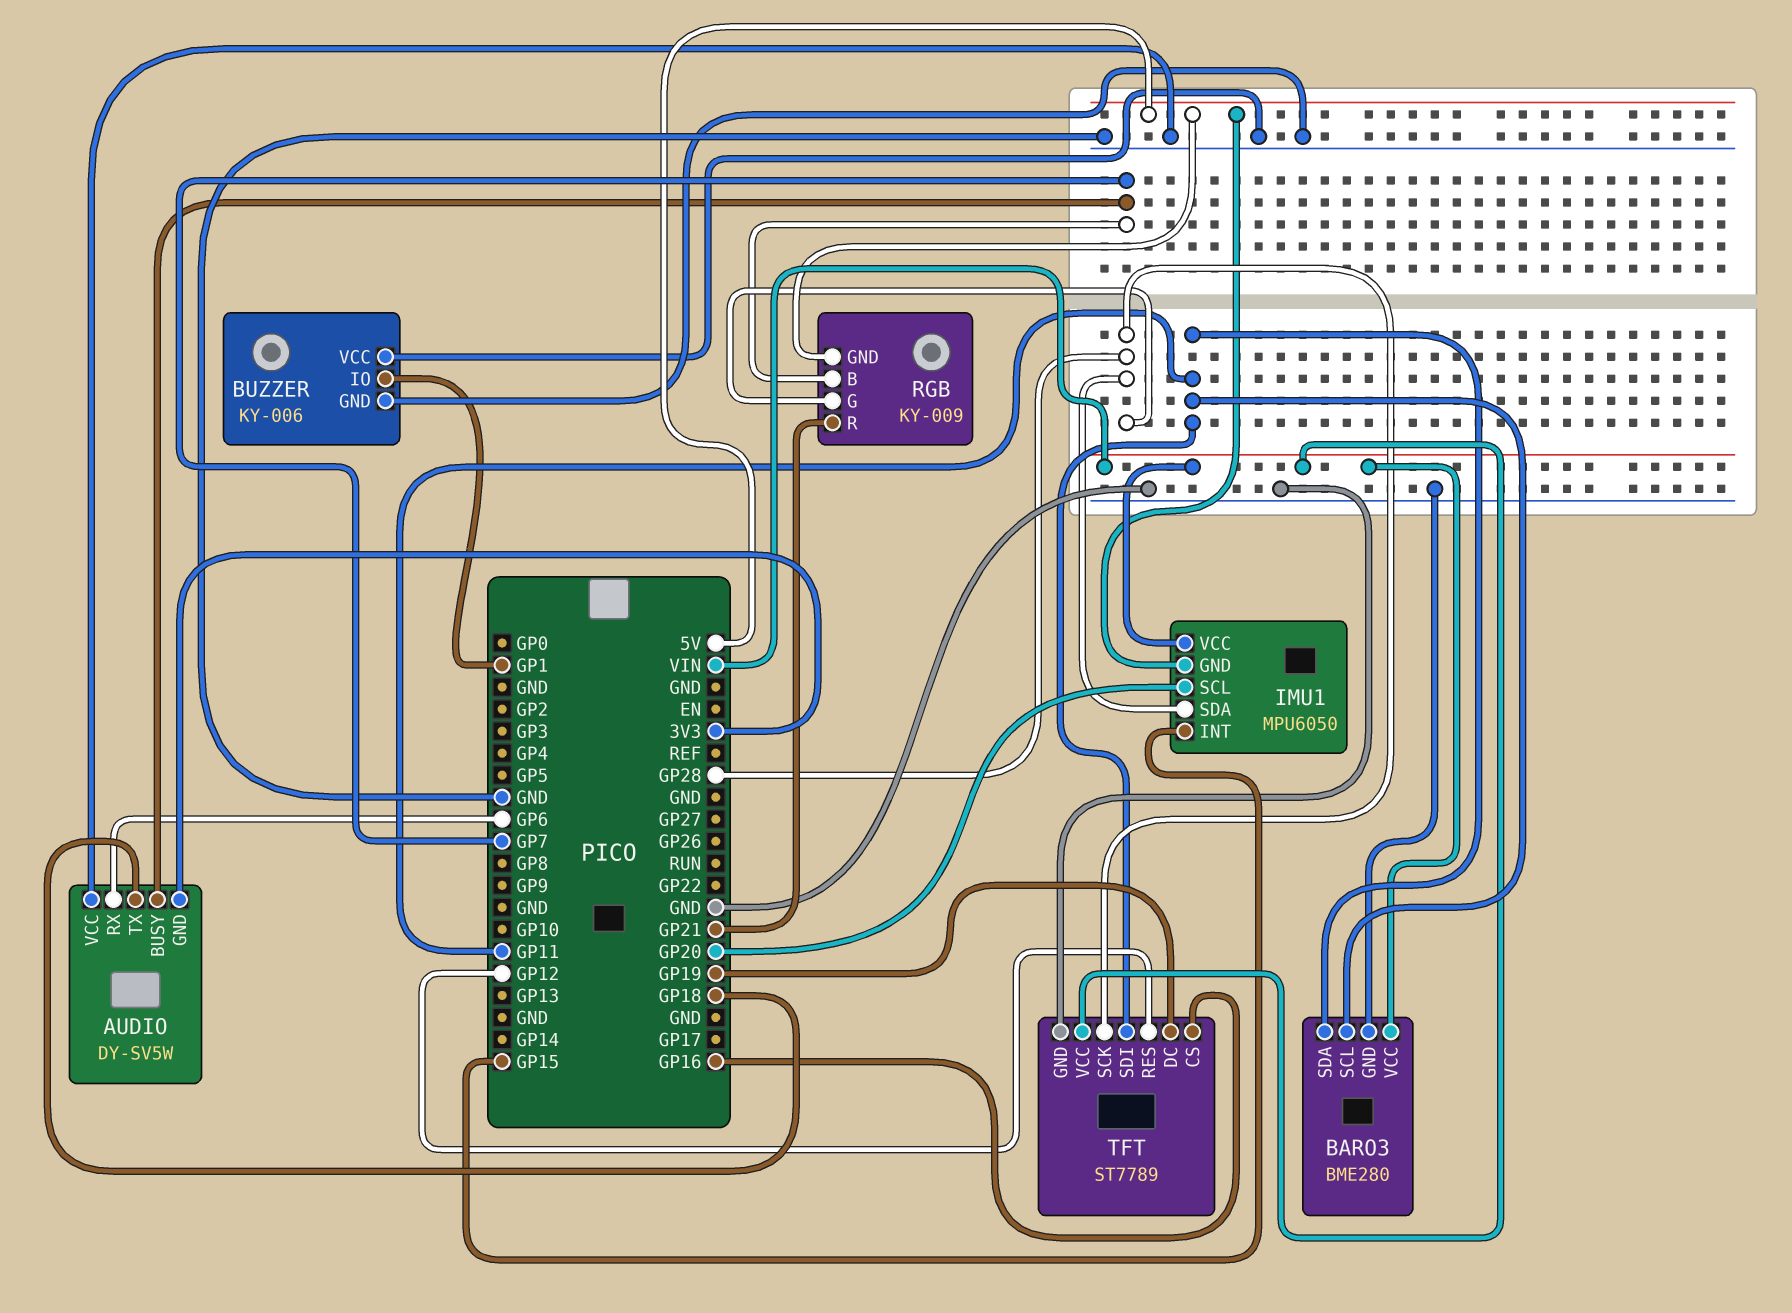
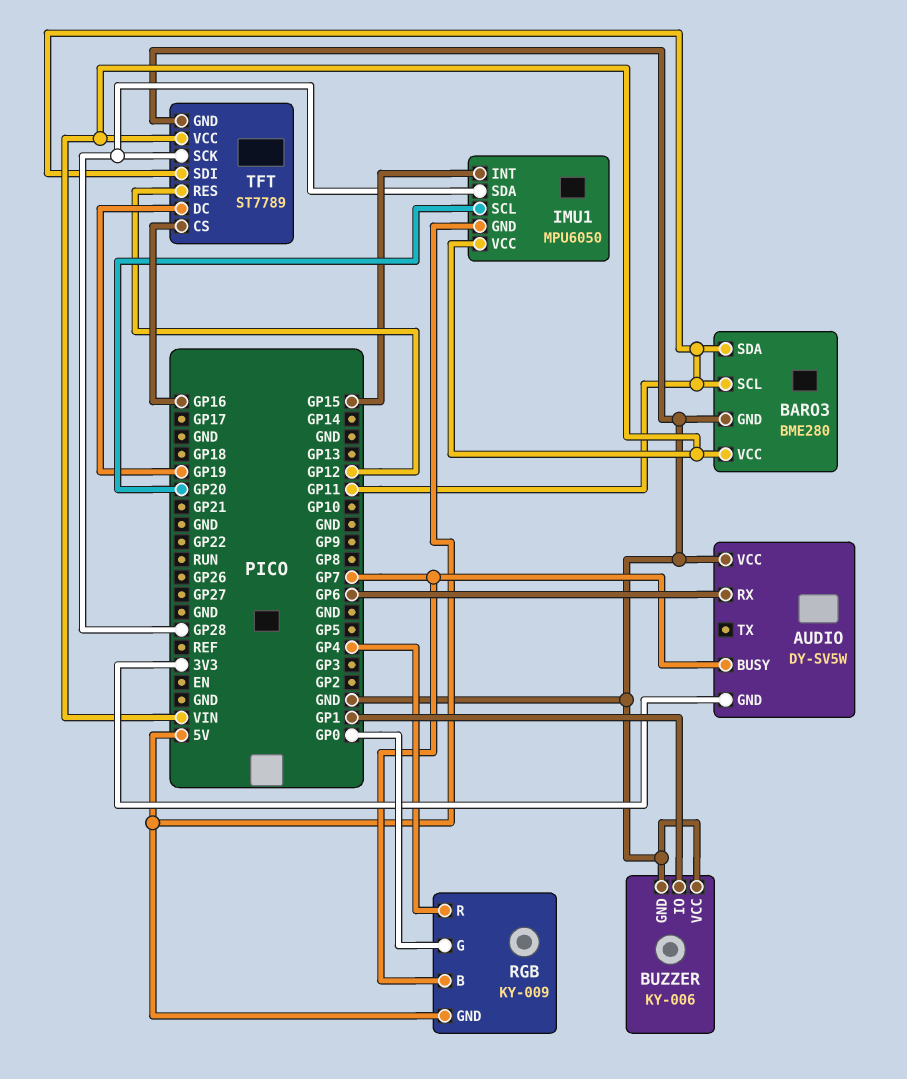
AUDIO pin TX: GP18 -> none
RGB pin G: GP28 -> GP0
RGB pin R: GP21 -> GP4

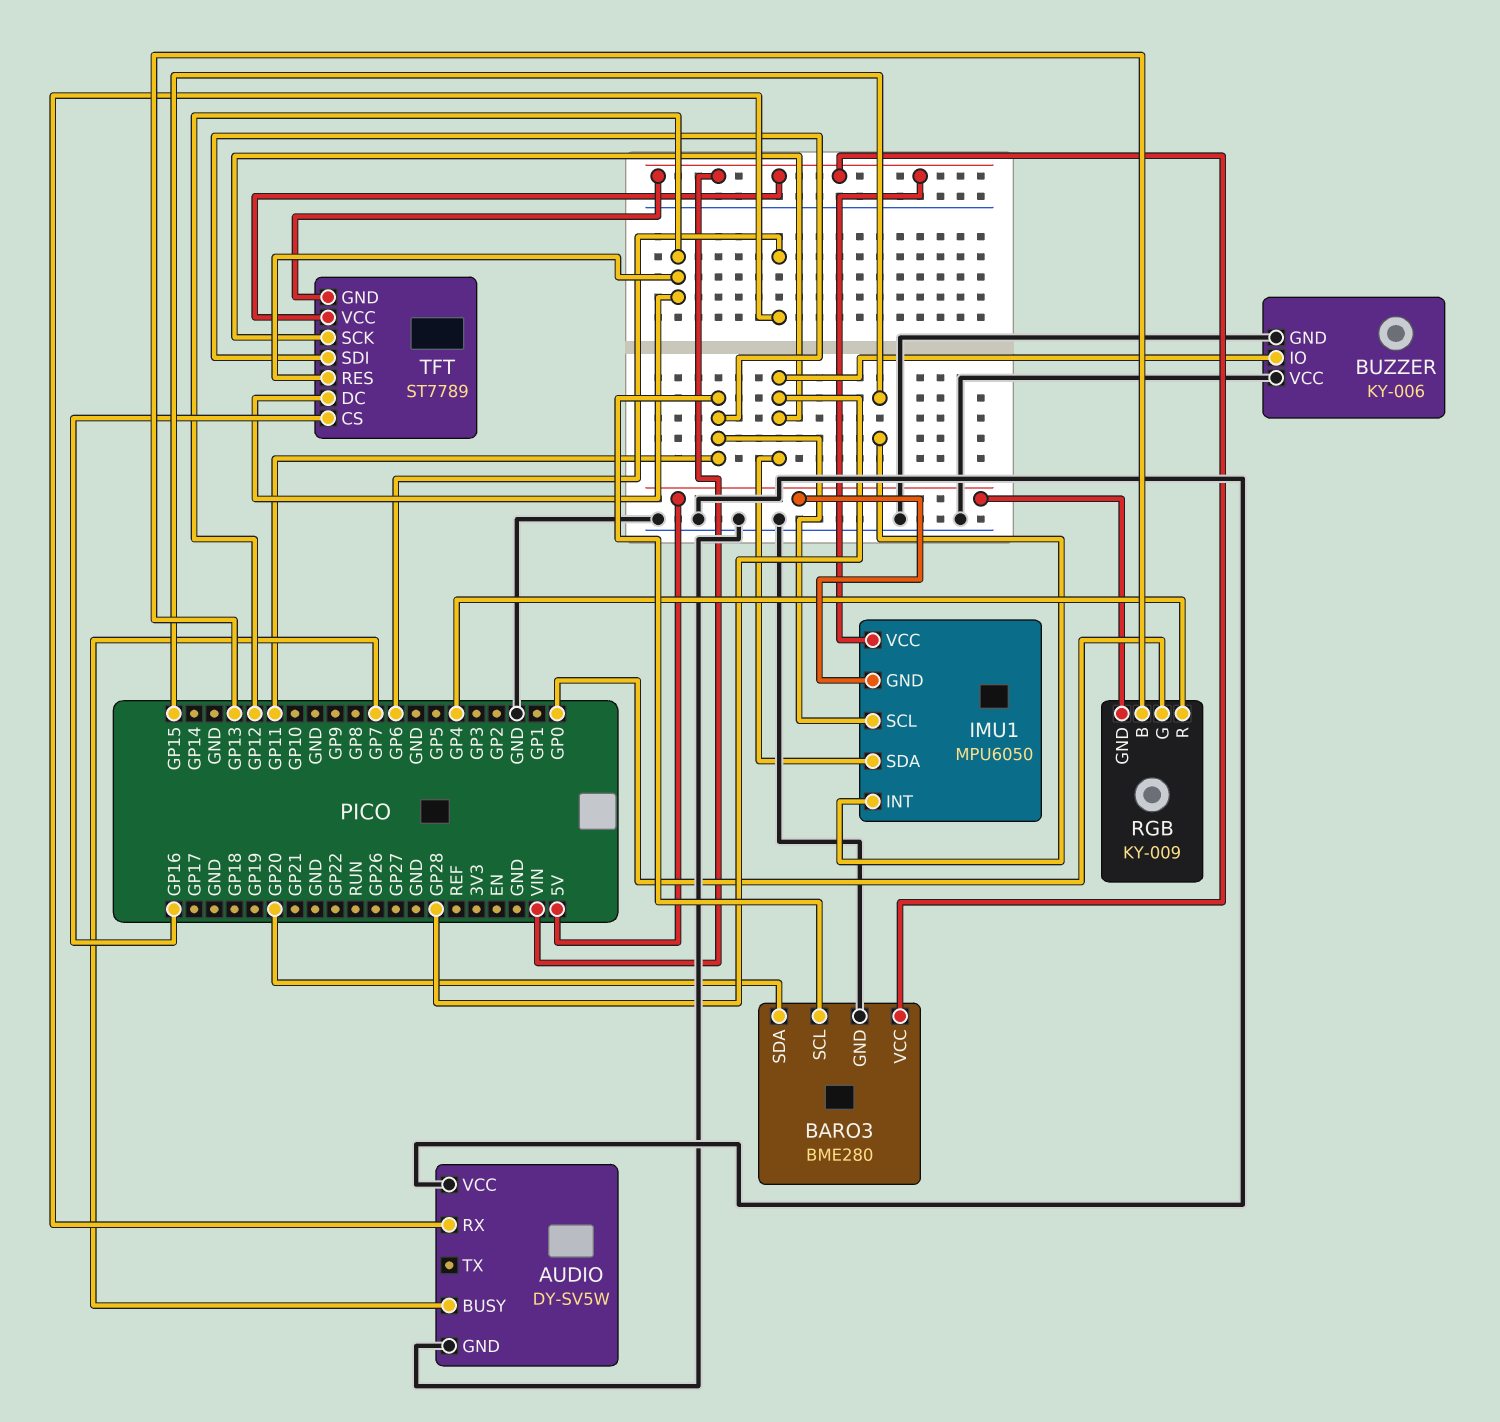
AUDIO pin GND: 3V3 -> GND
BARO3 pin SDA: GP11 -> GP20
BUZZER pin IO: GP1 -> GP28
IMU1 pin SCL: GP20 -> GP11
RGB pin B: GP7 -> GP13
TFT pin DC: GP19 -> GP12
TFT pin GND: GND -> VIN

